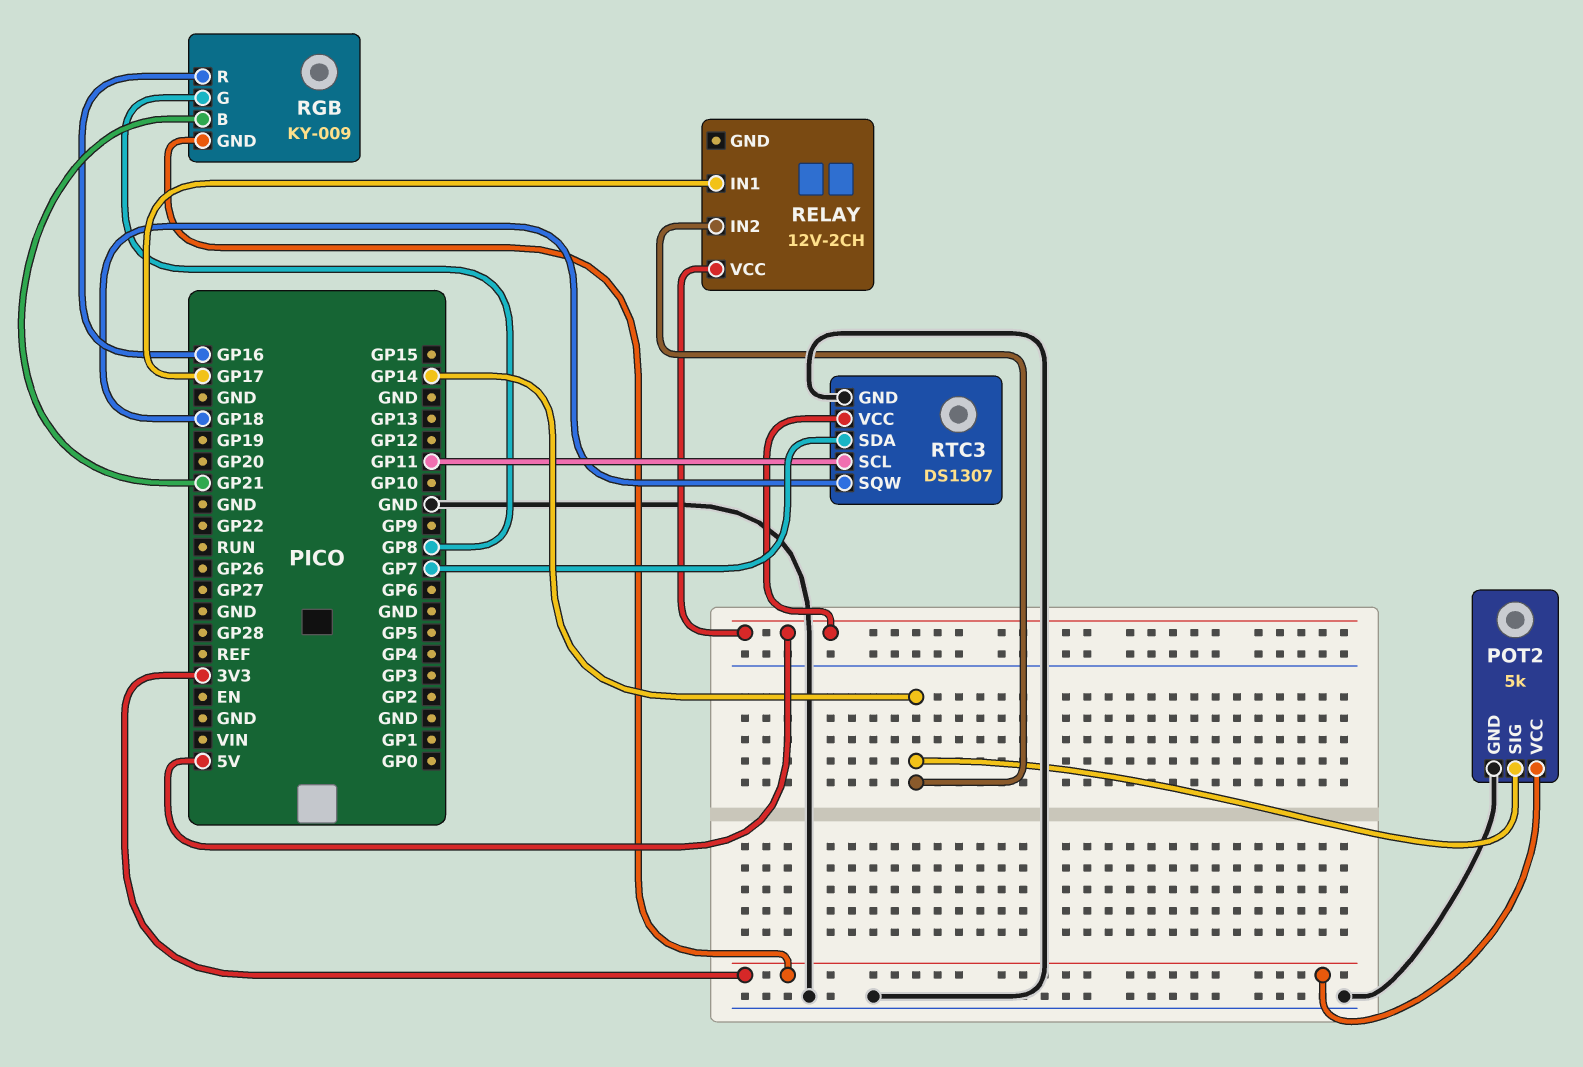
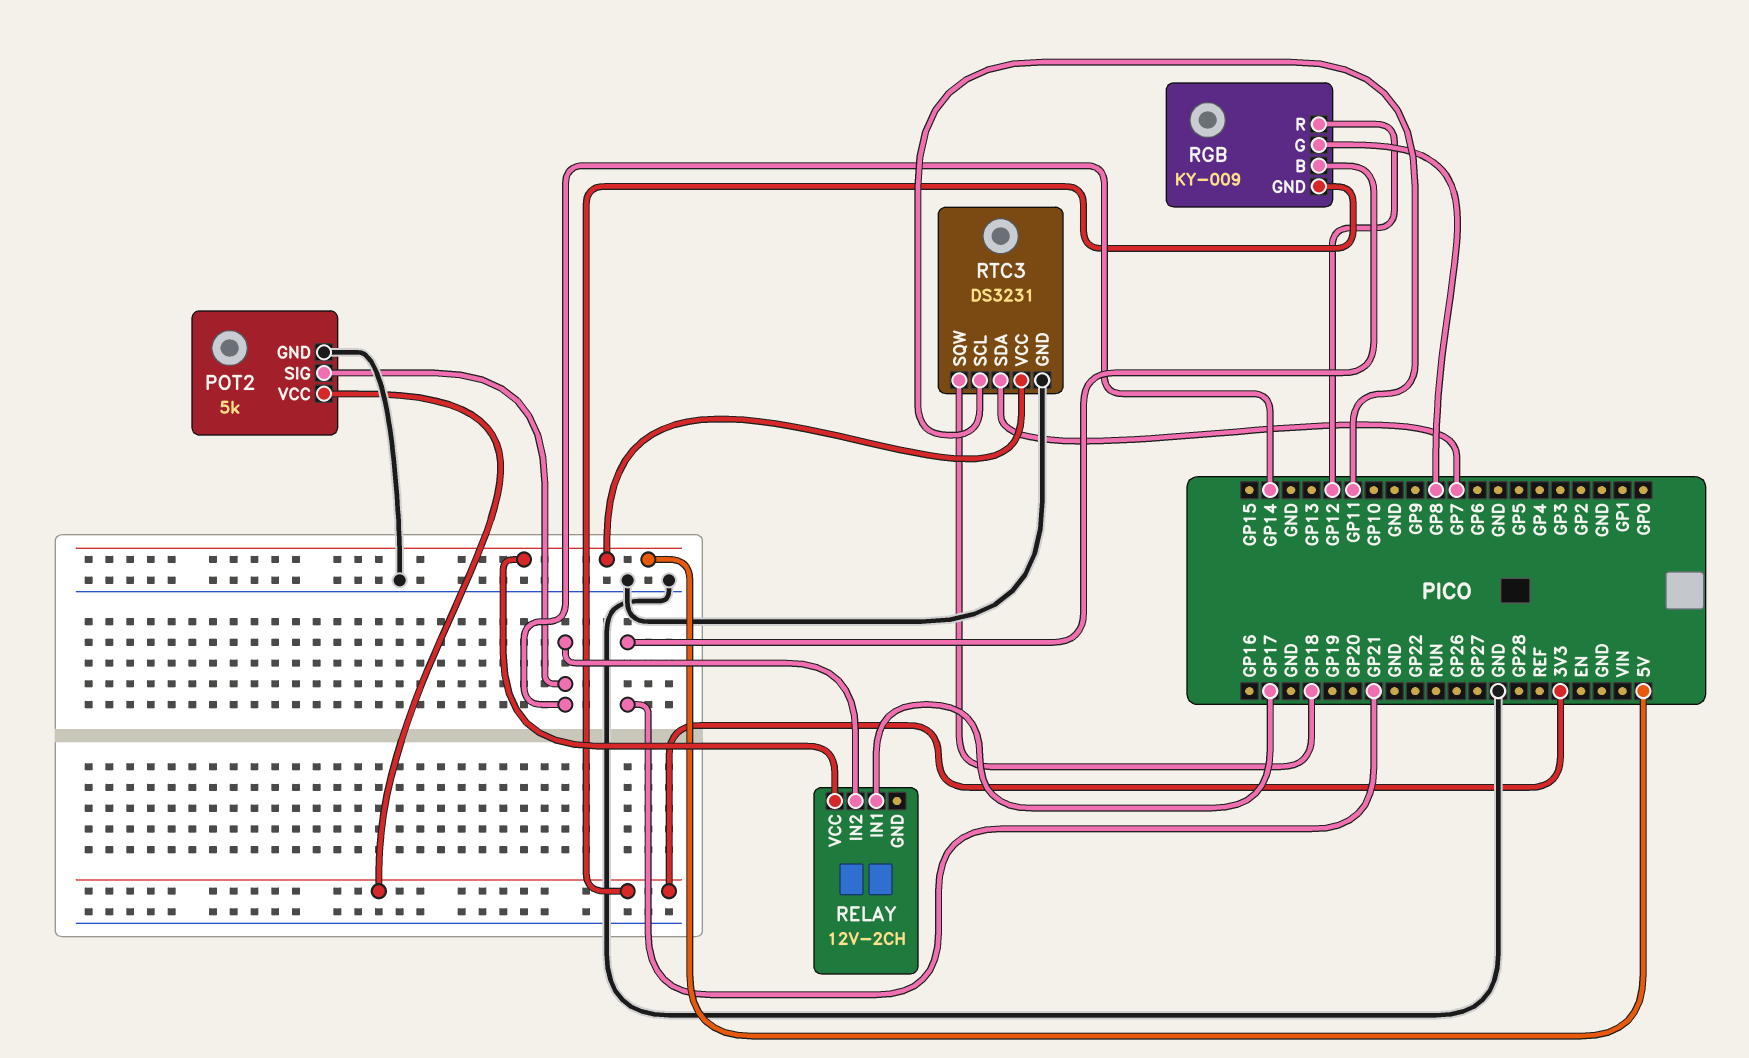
RGB pin R: GP16 -> GP12
RTC3: DS1307 -> DS3231

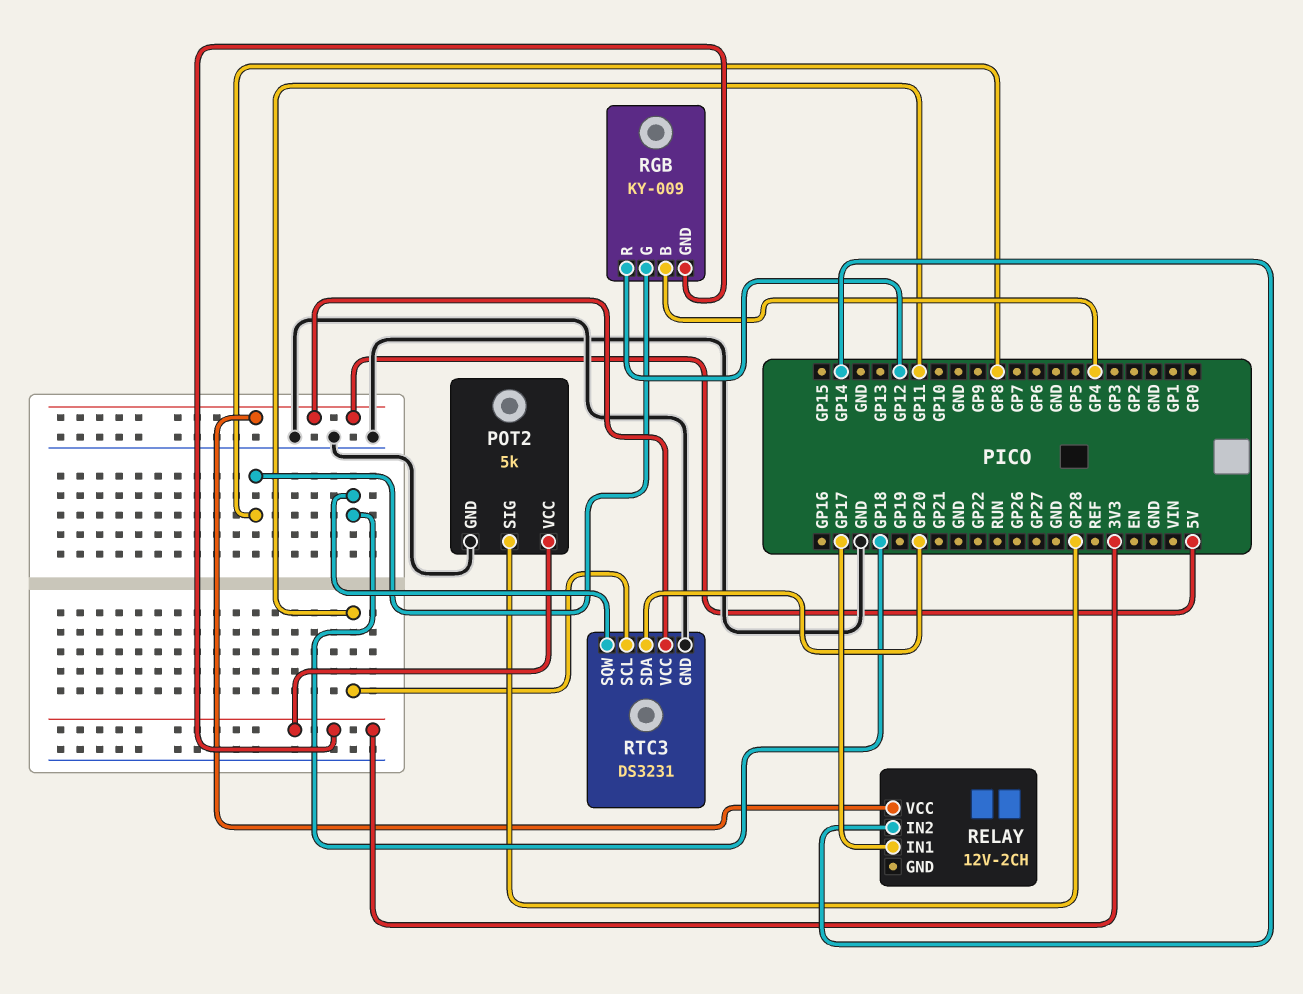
POT2 pin SIG: GP14 -> GP28
RGB pin B: GP21 -> GP4
RTC3 pin SDA: GP7 -> GP20

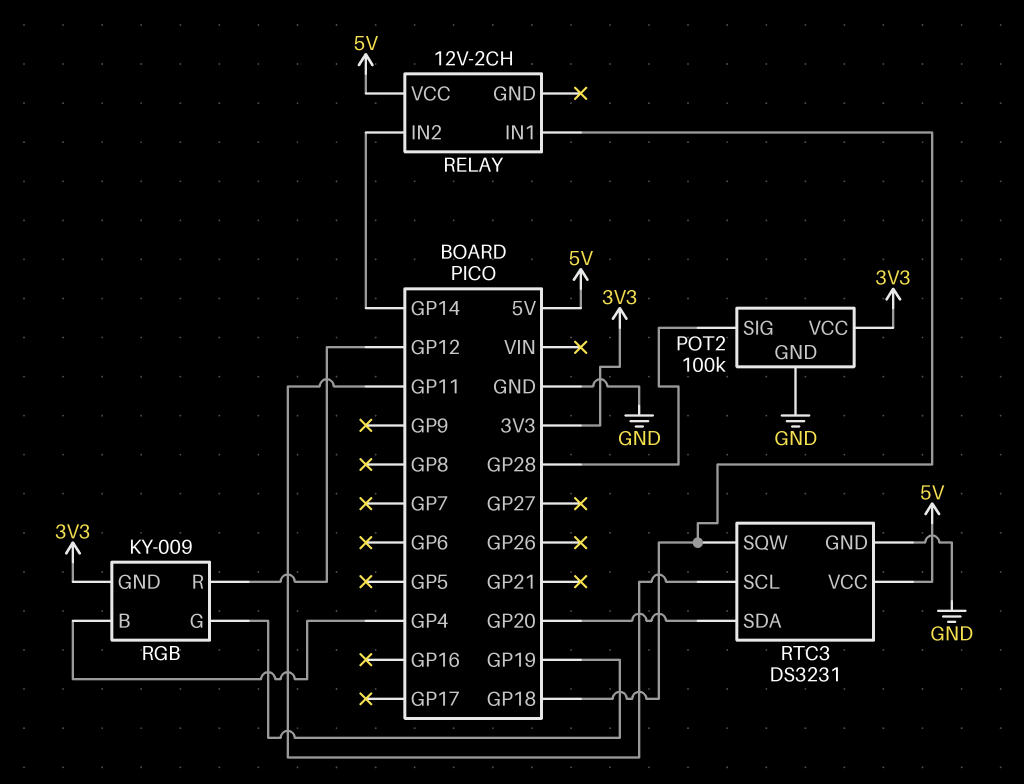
POT2: 5k -> 100k
RELAY pin IN1: GP17 -> GP18
RGB pin G: GP8 -> GP19

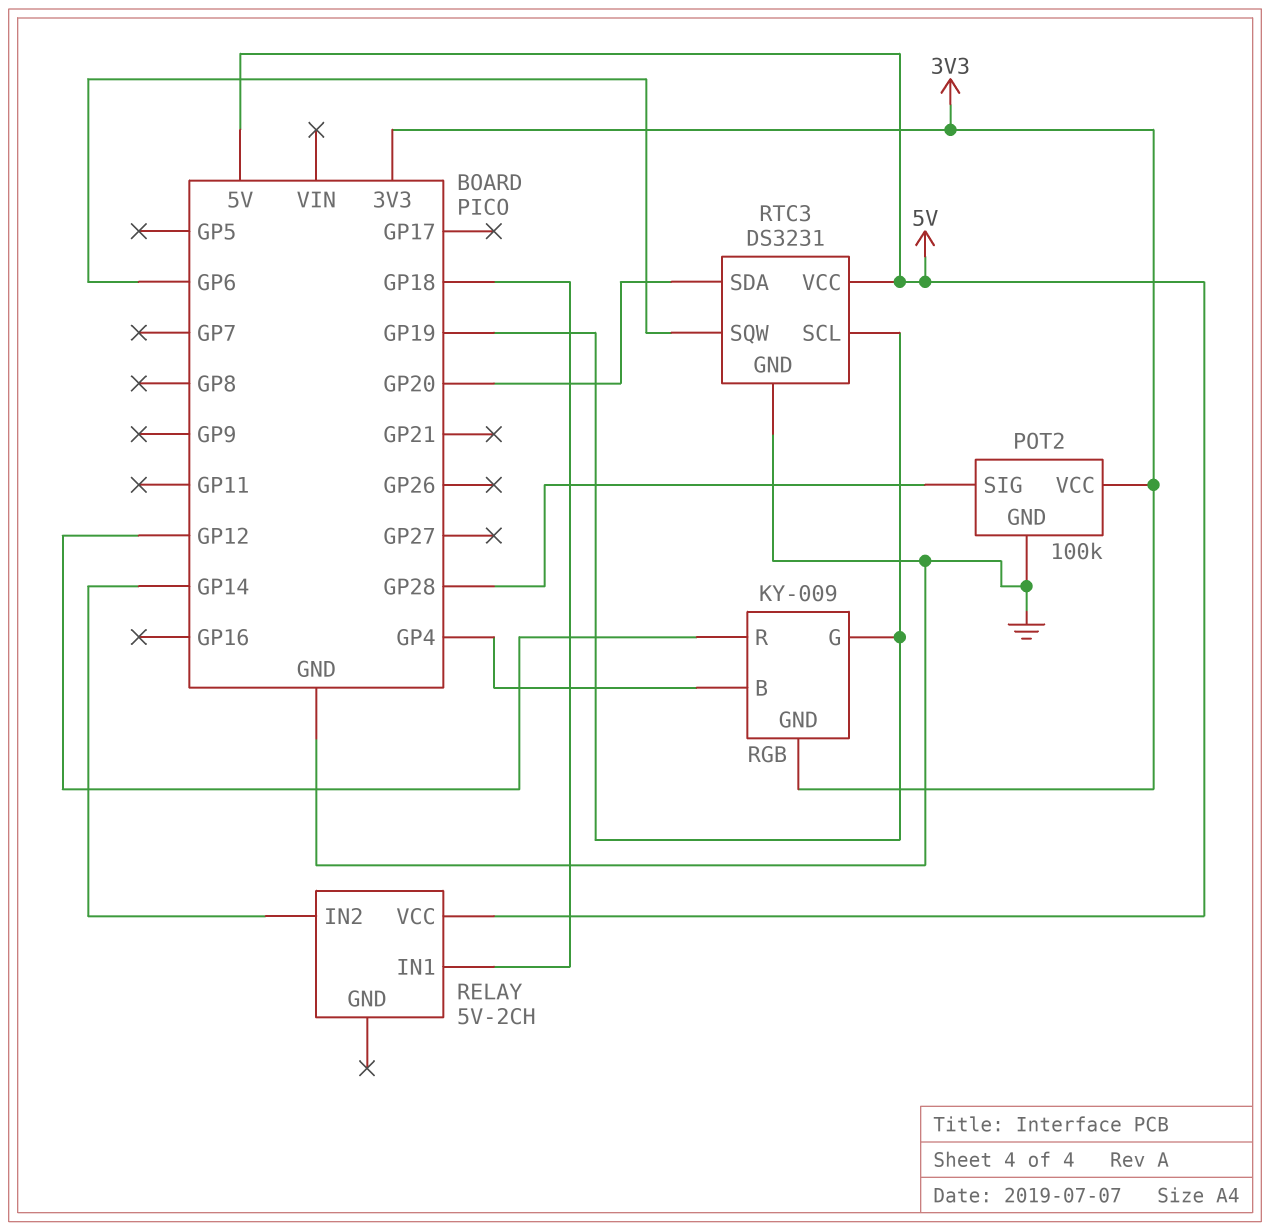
RELAY: 12V-2CH -> 5V-2CH
RTC3 pin SCL: GP11 -> GP19
RTC3 pin SQW: GP18 -> GP6

